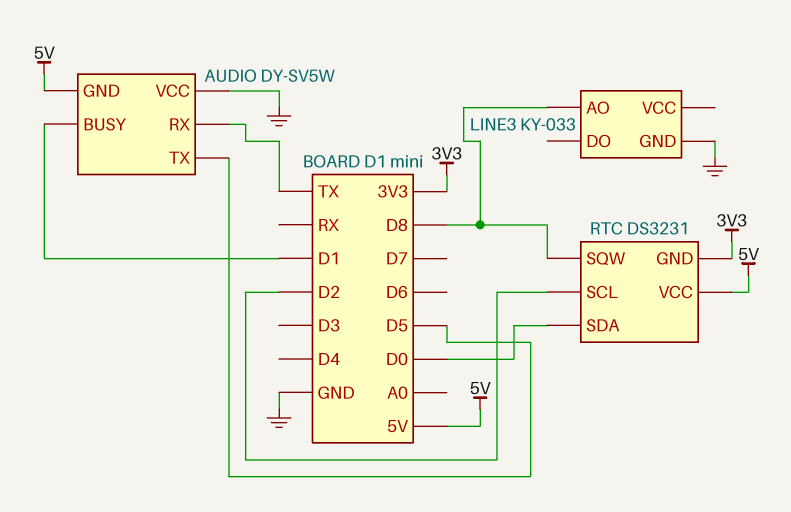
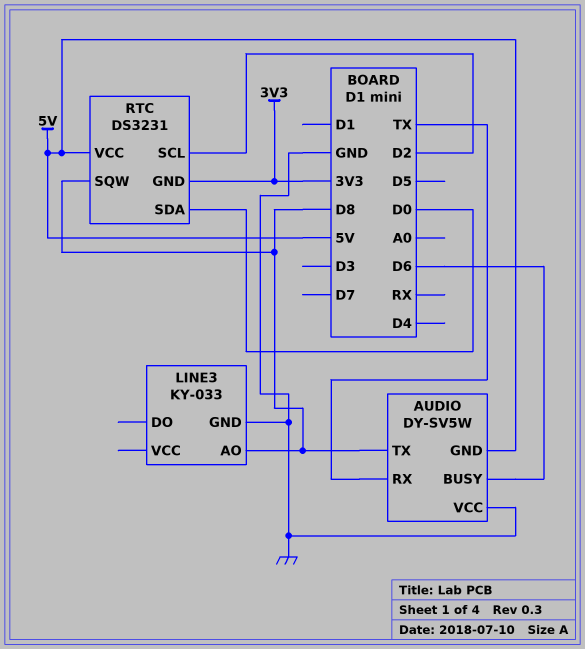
AUDIO pin BUSY: D1 -> D6
AUDIO pin TX: D5 -> D8

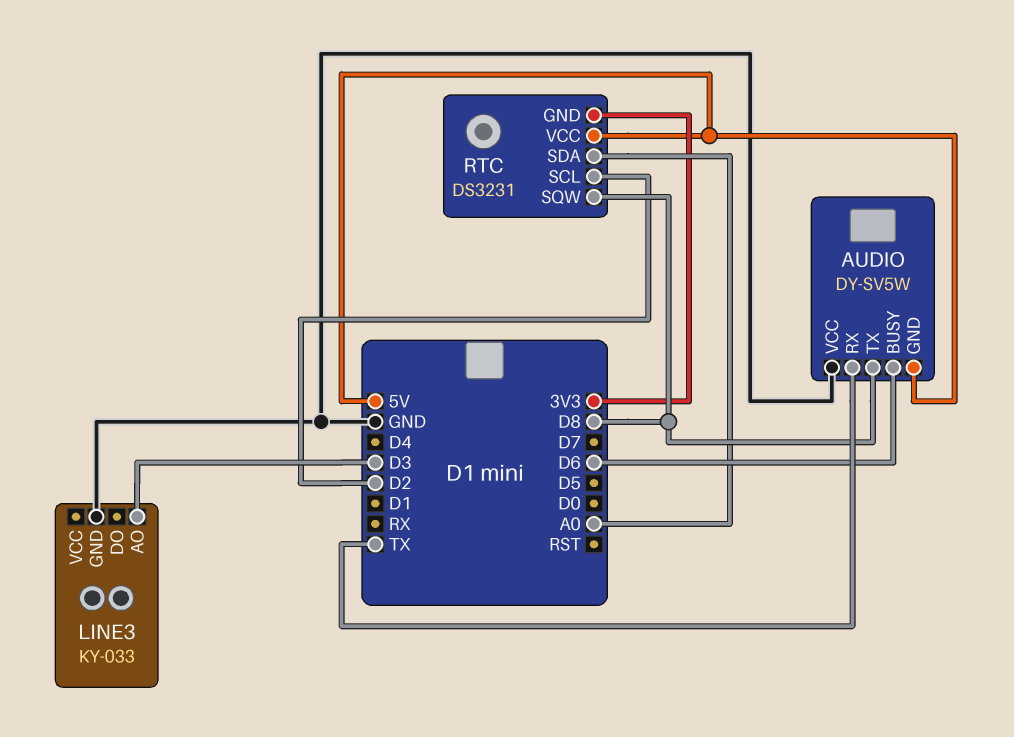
LINE3 pin AO: D8 -> D3
RTC pin SDA: D0 -> A0

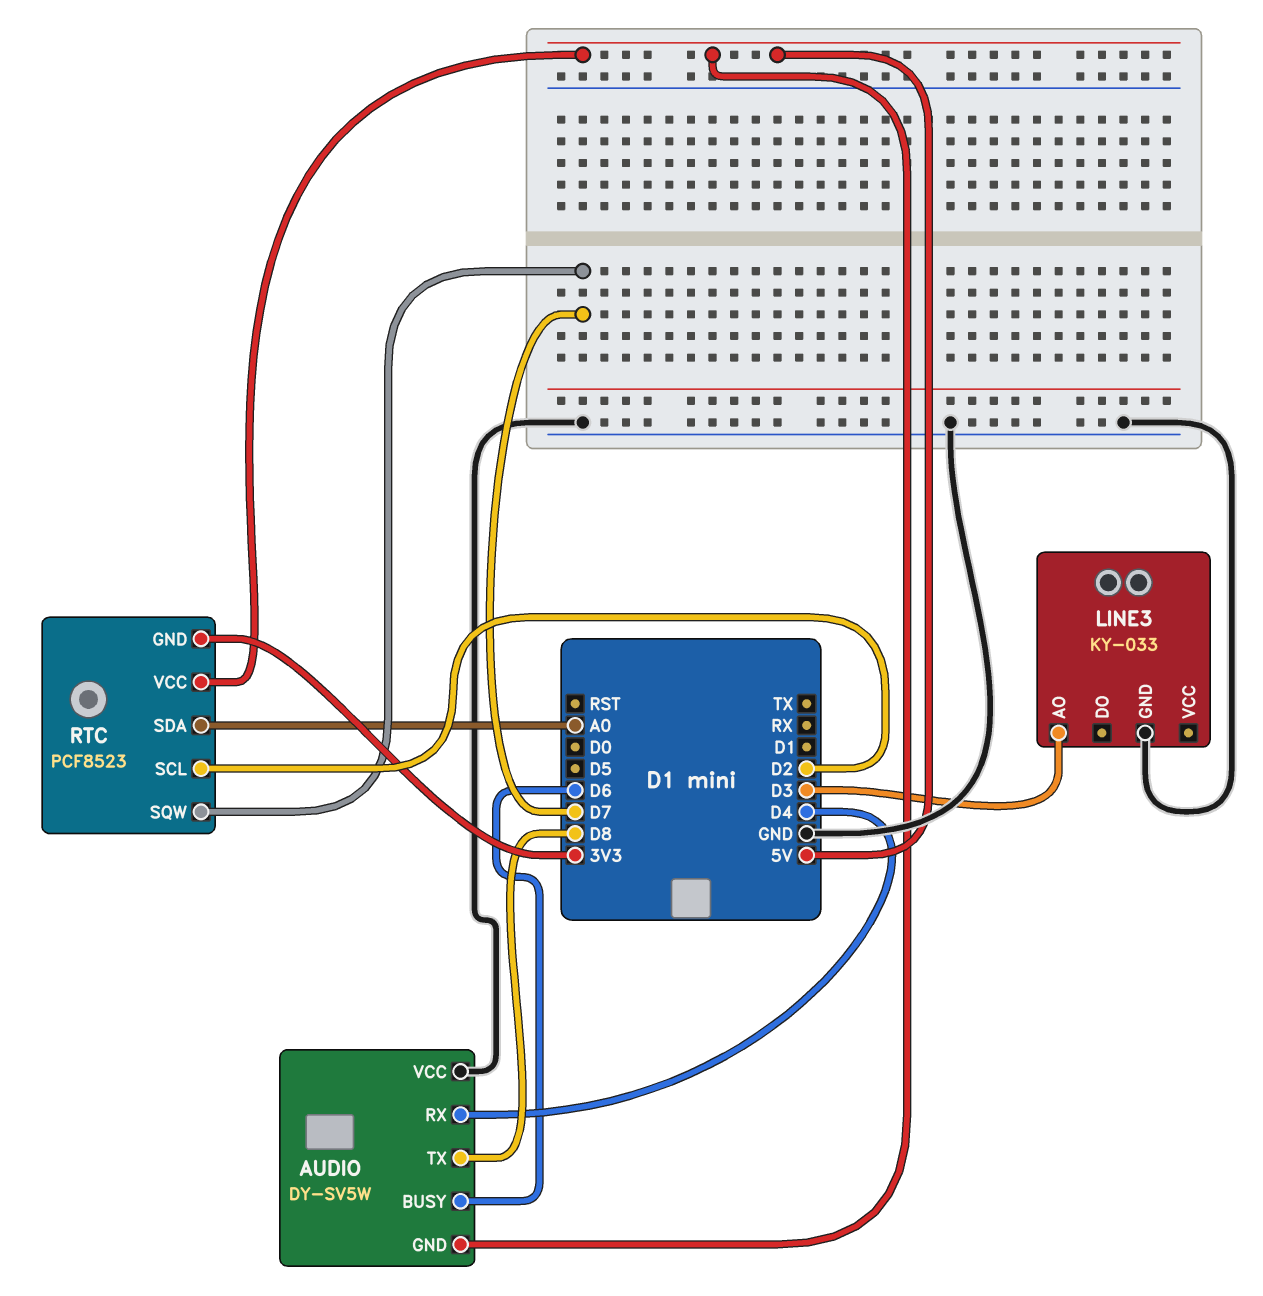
AUDIO pin RX: TX -> D4
RTC: DS3231 -> PCF8523
RTC pin SQW: D8 -> D7

